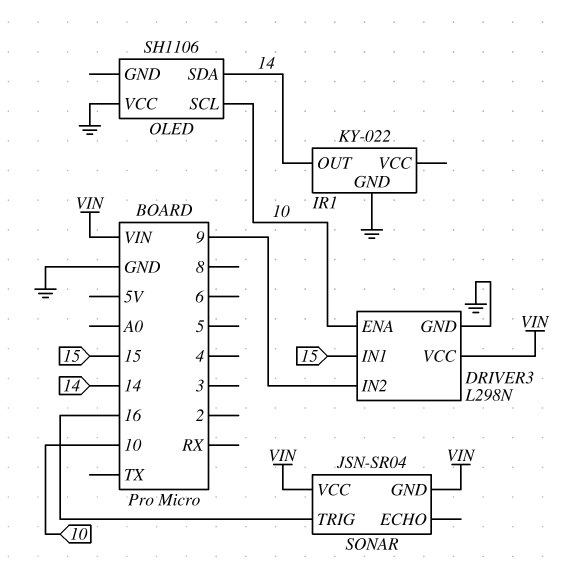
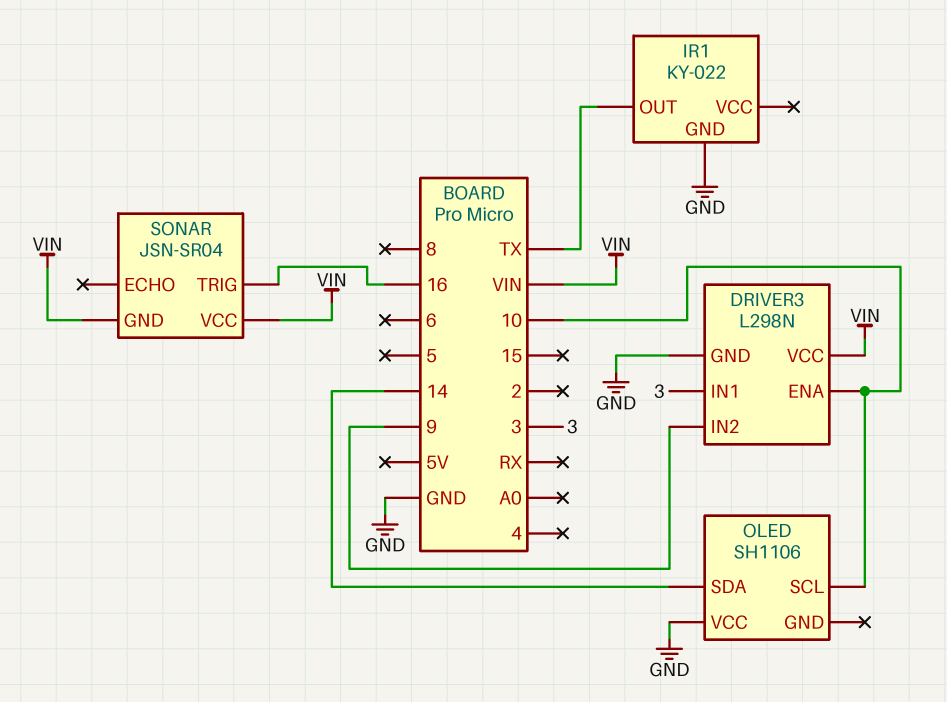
DRIVER3 pin IN1: 15 -> 3
IR1 pin OUT: 14 -> TX

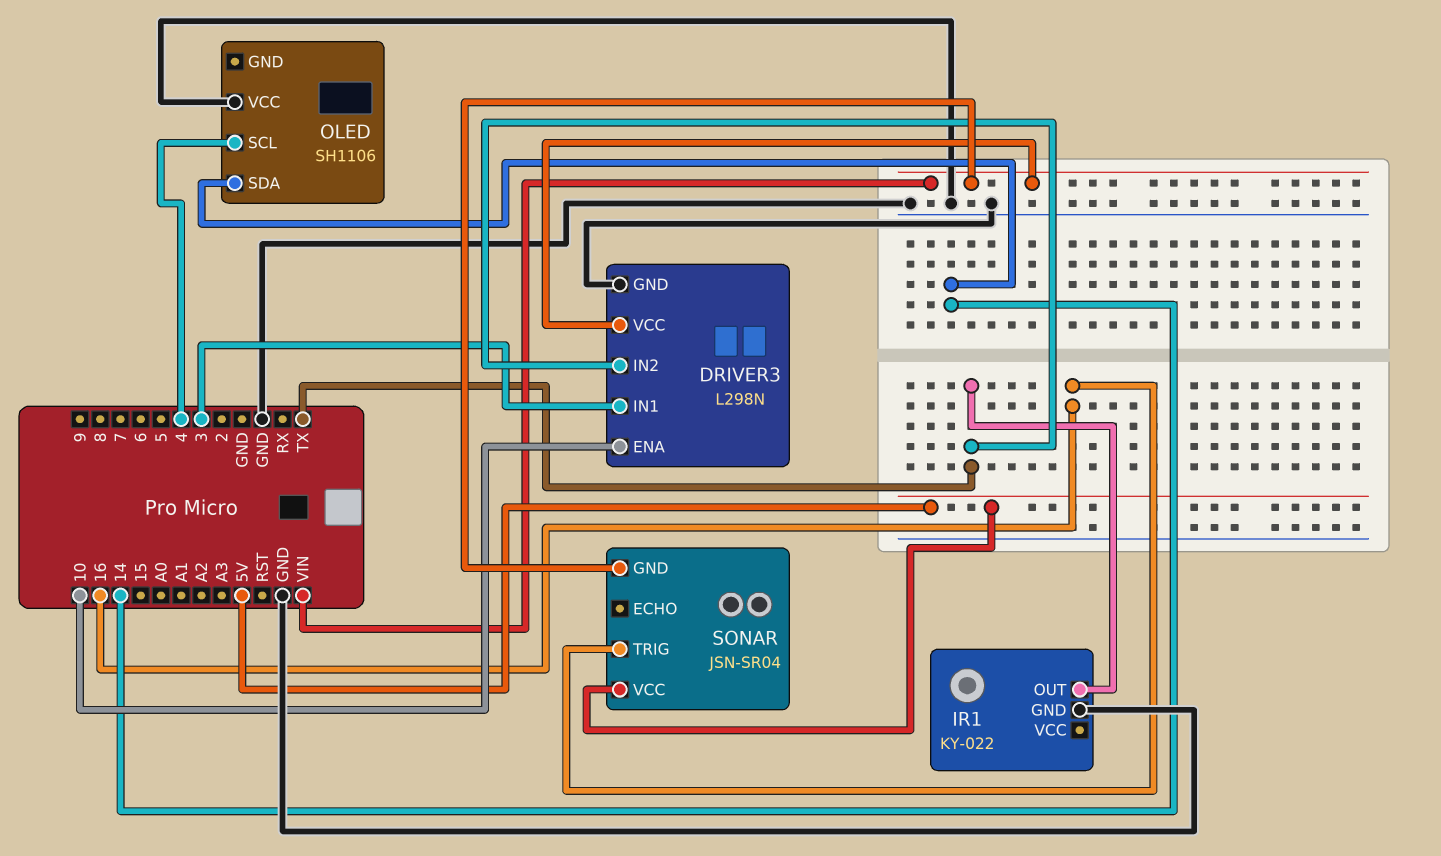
DRIVER3 pin IN2: 9 -> TX
OLED pin SCL: 10 -> 4
SONAR pin VCC: VIN -> 5V

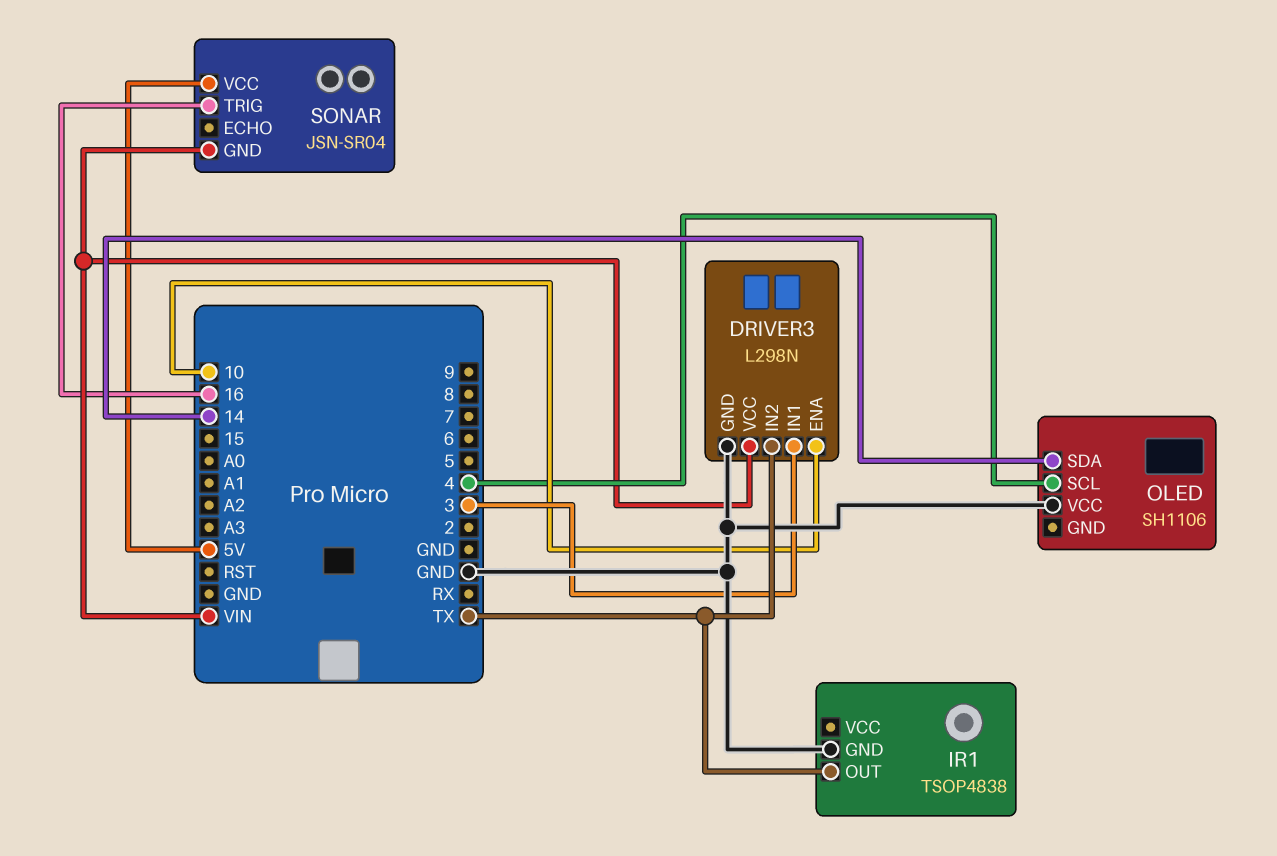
IR1: KY-022 -> TSOP4838

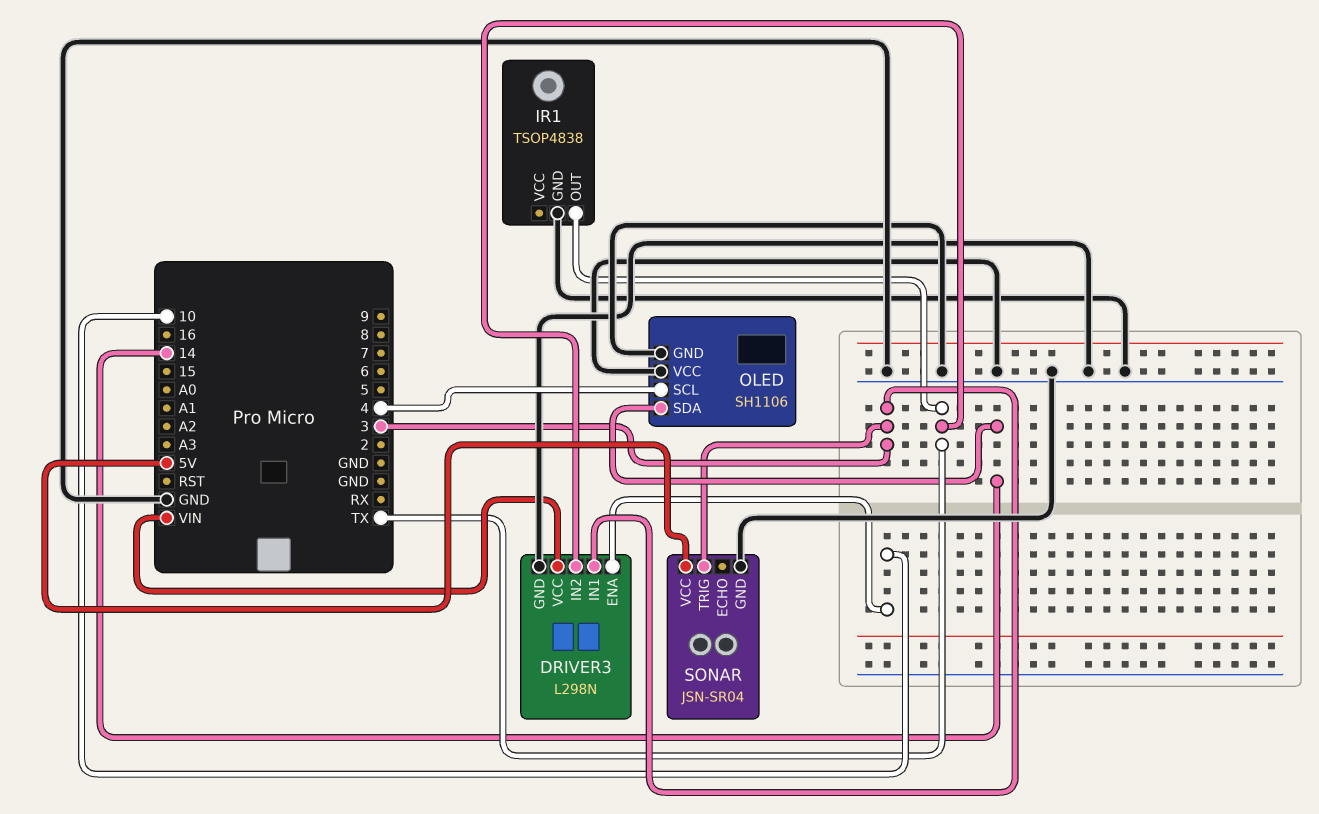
OLED pin GND: none -> GND
SONAR pin GND: VIN -> GND
SONAR pin TRIG: 16 -> 3

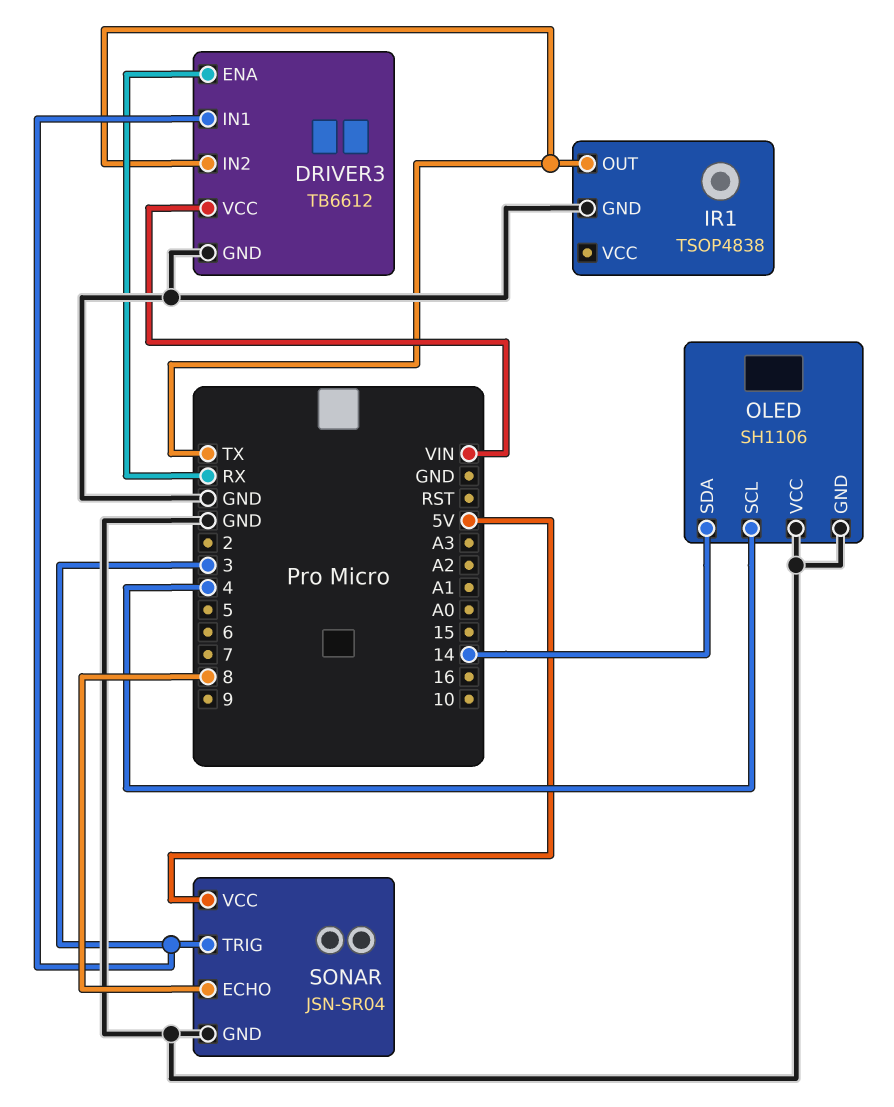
DRIVER3: L298N -> TB6612
DRIVER3 pin ENA: 10 -> RX
SONAR pin ECHO: none -> 8

